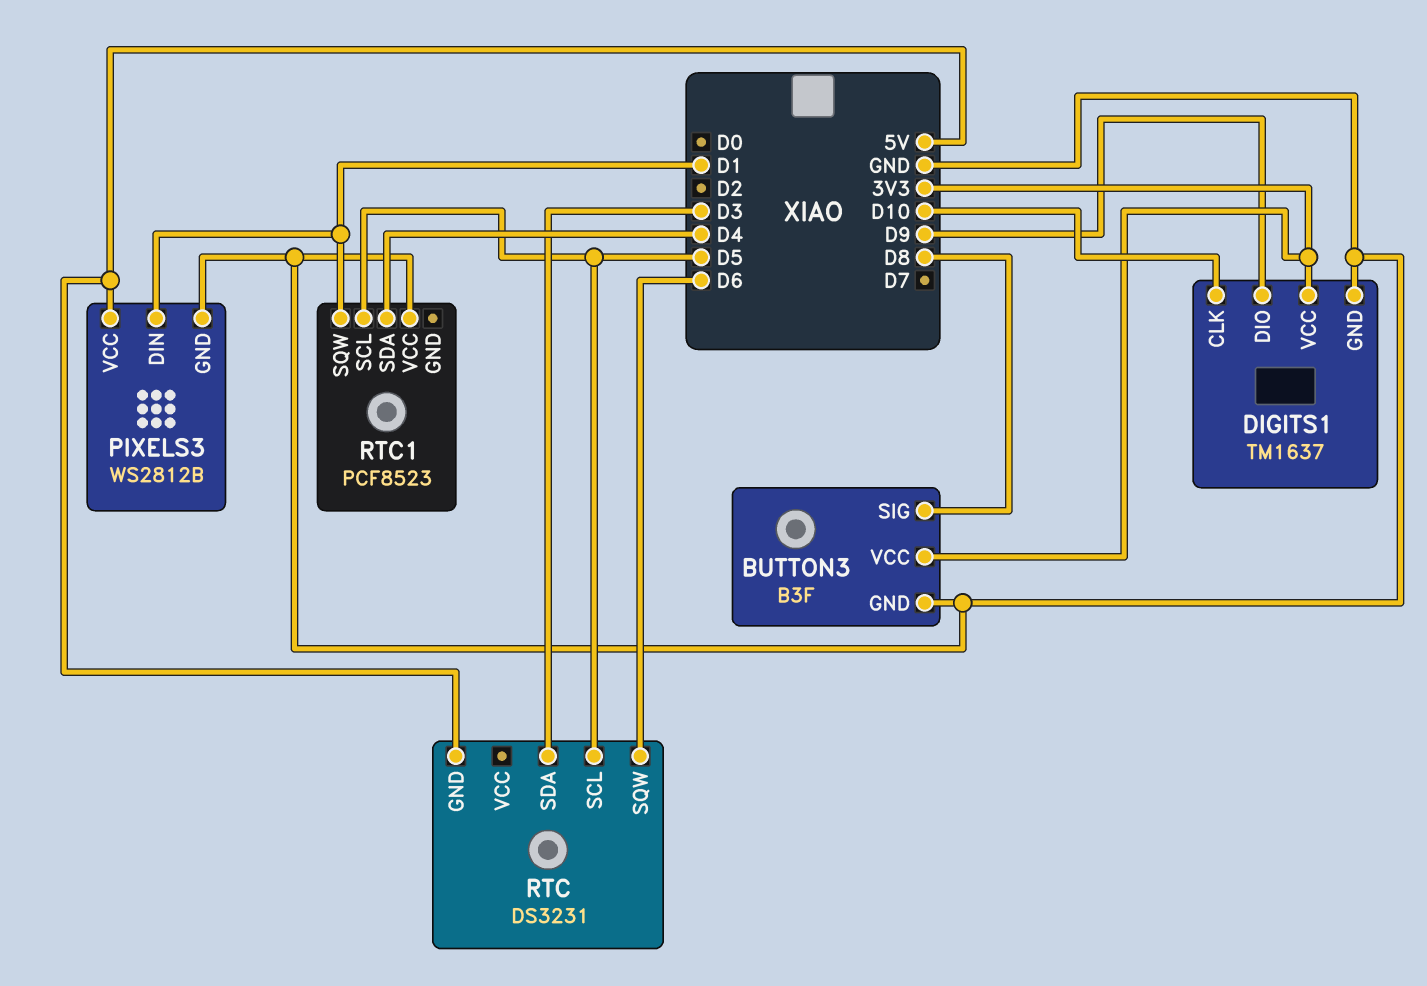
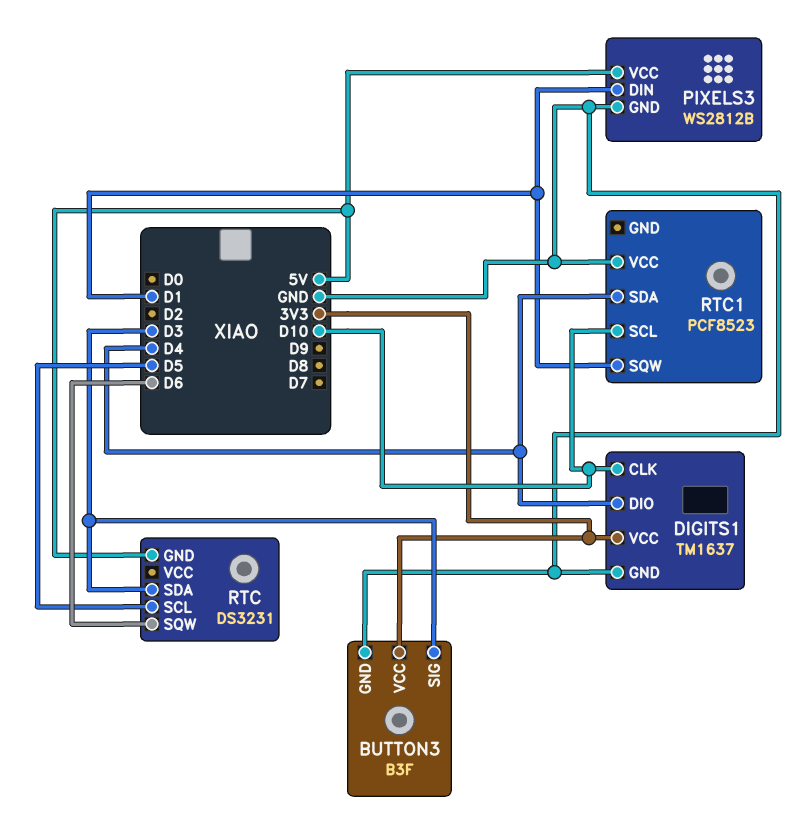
BUTTON3 pin SIG: D8 -> D3
DIGITS1 pin DIO: D9 -> D4
RTC1 pin SCL: D5 -> D10

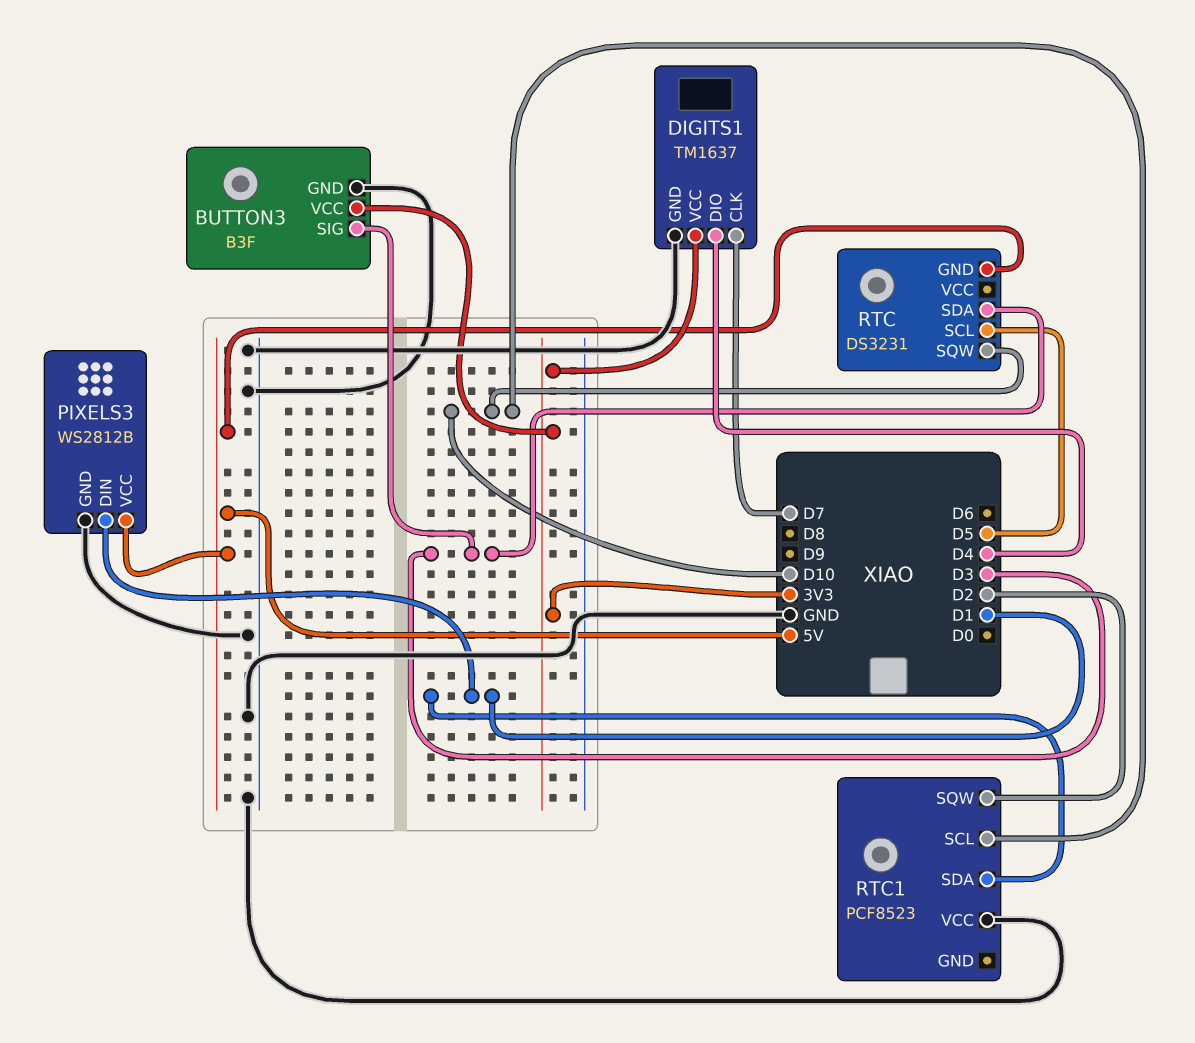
DIGITS1 pin CLK: D10 -> D7
RTC pin SQW: D6 -> D10
RTC1 pin SDA: D4 -> D1
RTC1 pin SQW: D1 -> D2

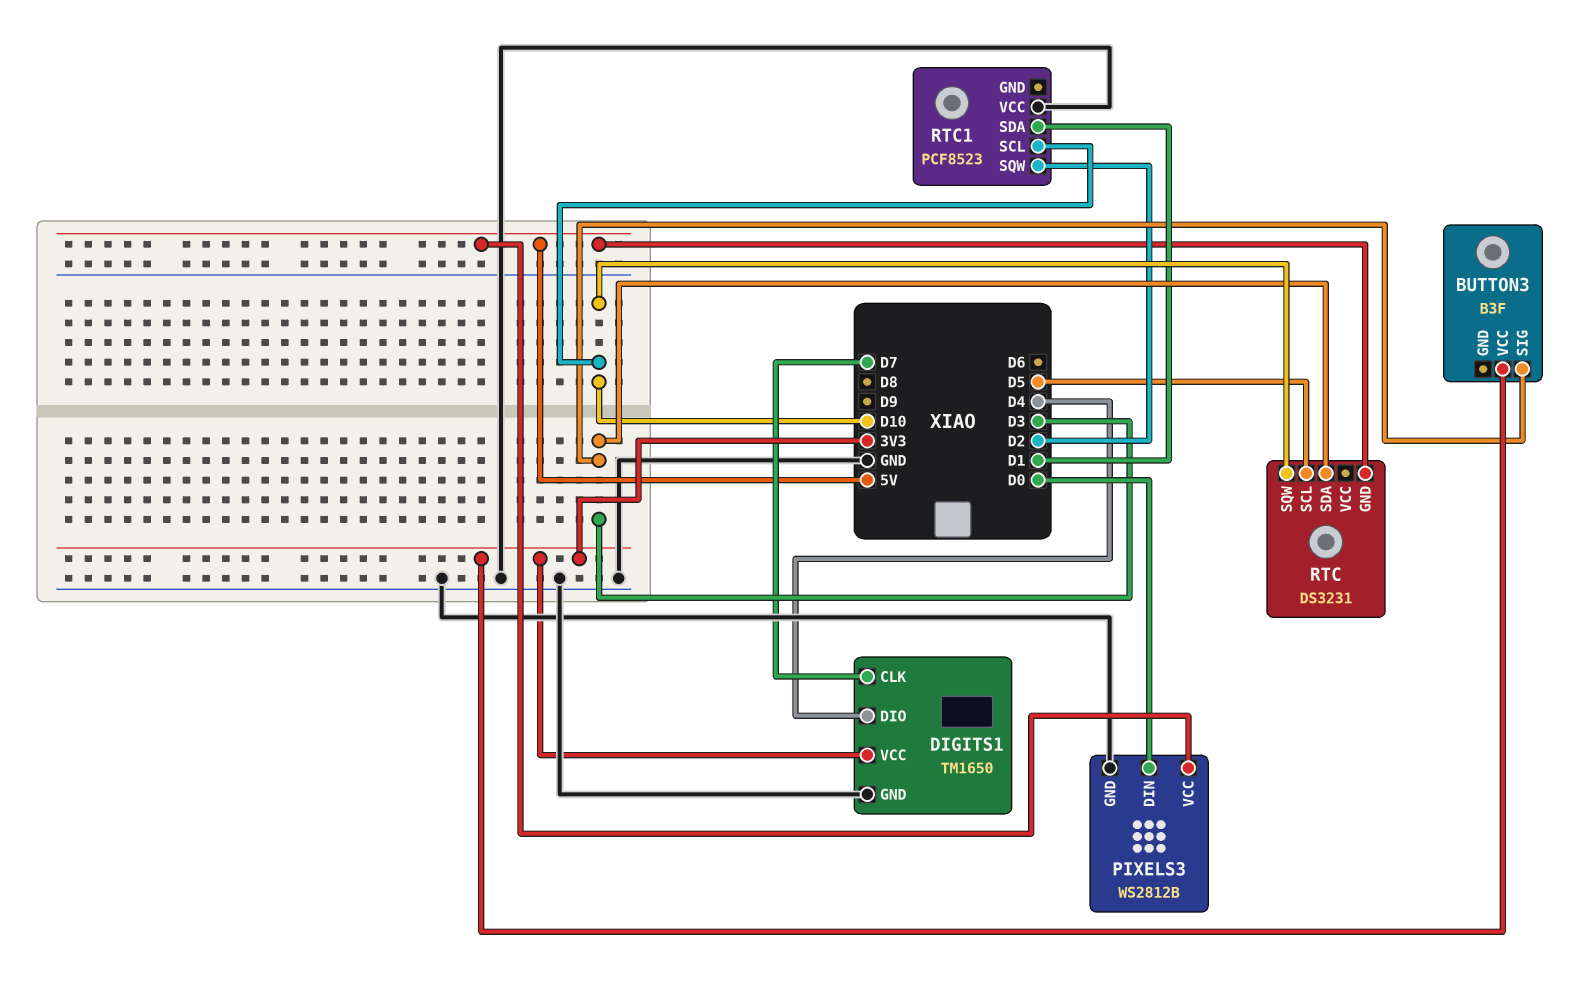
BUTTON3 pin GND: GND -> none
DIGITS1: TM1637 -> TM1650
PIXELS3 pin DIN: D1 -> D0

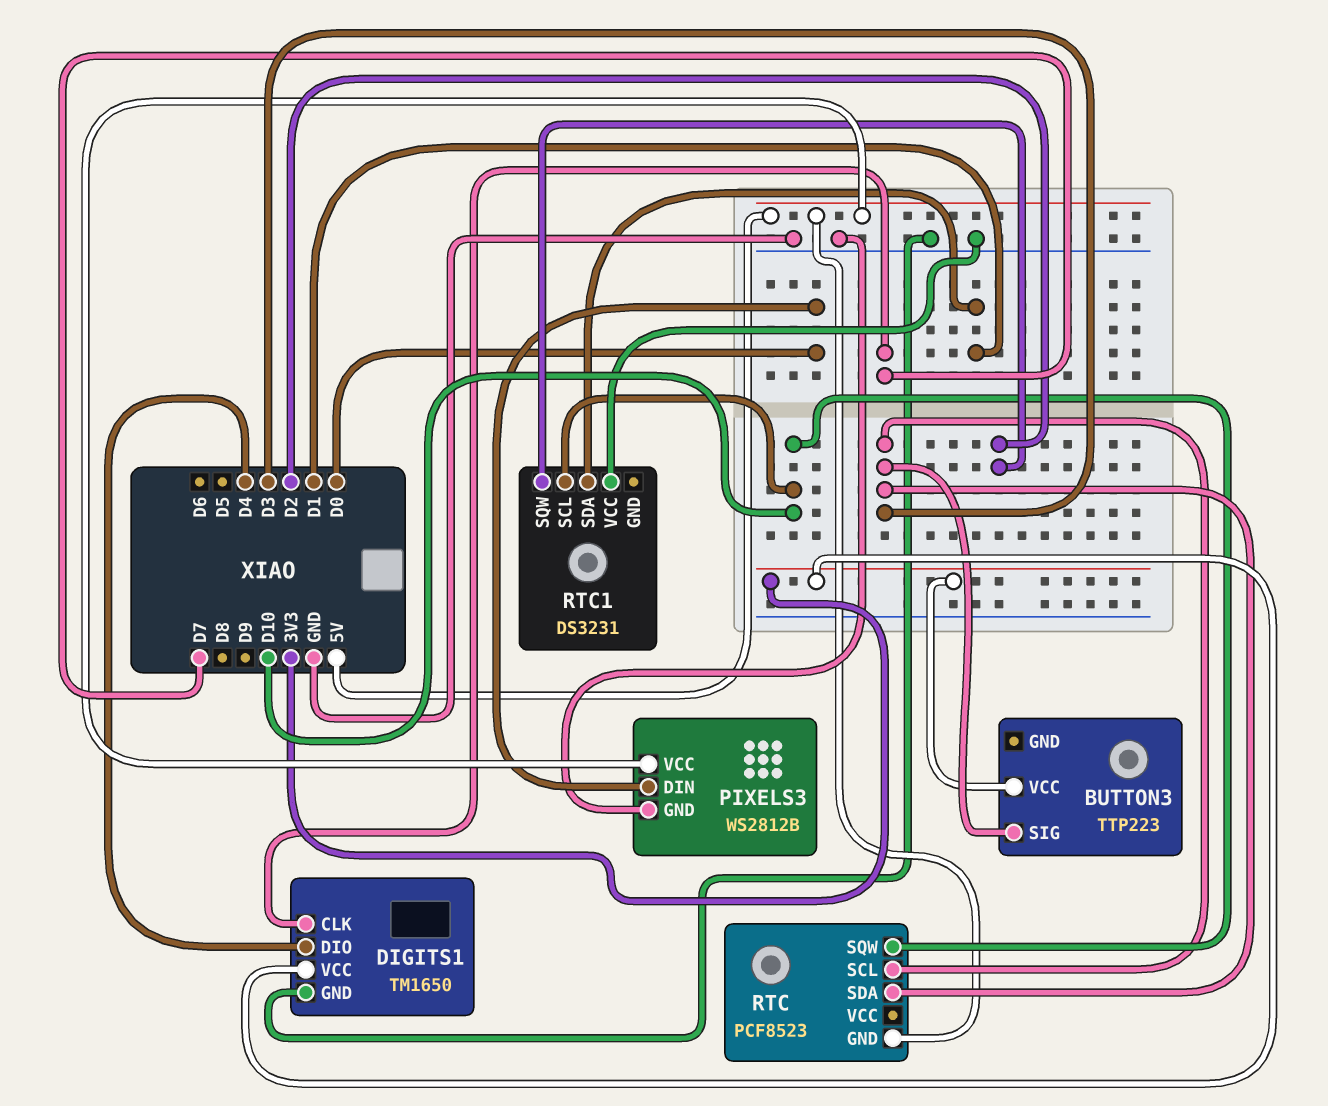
BUTTON3: B3F -> TTP223
RTC: DS3231 -> PCF8523
RTC pin SCL: D5 -> D3
RTC1: PCF8523 -> DS3231

